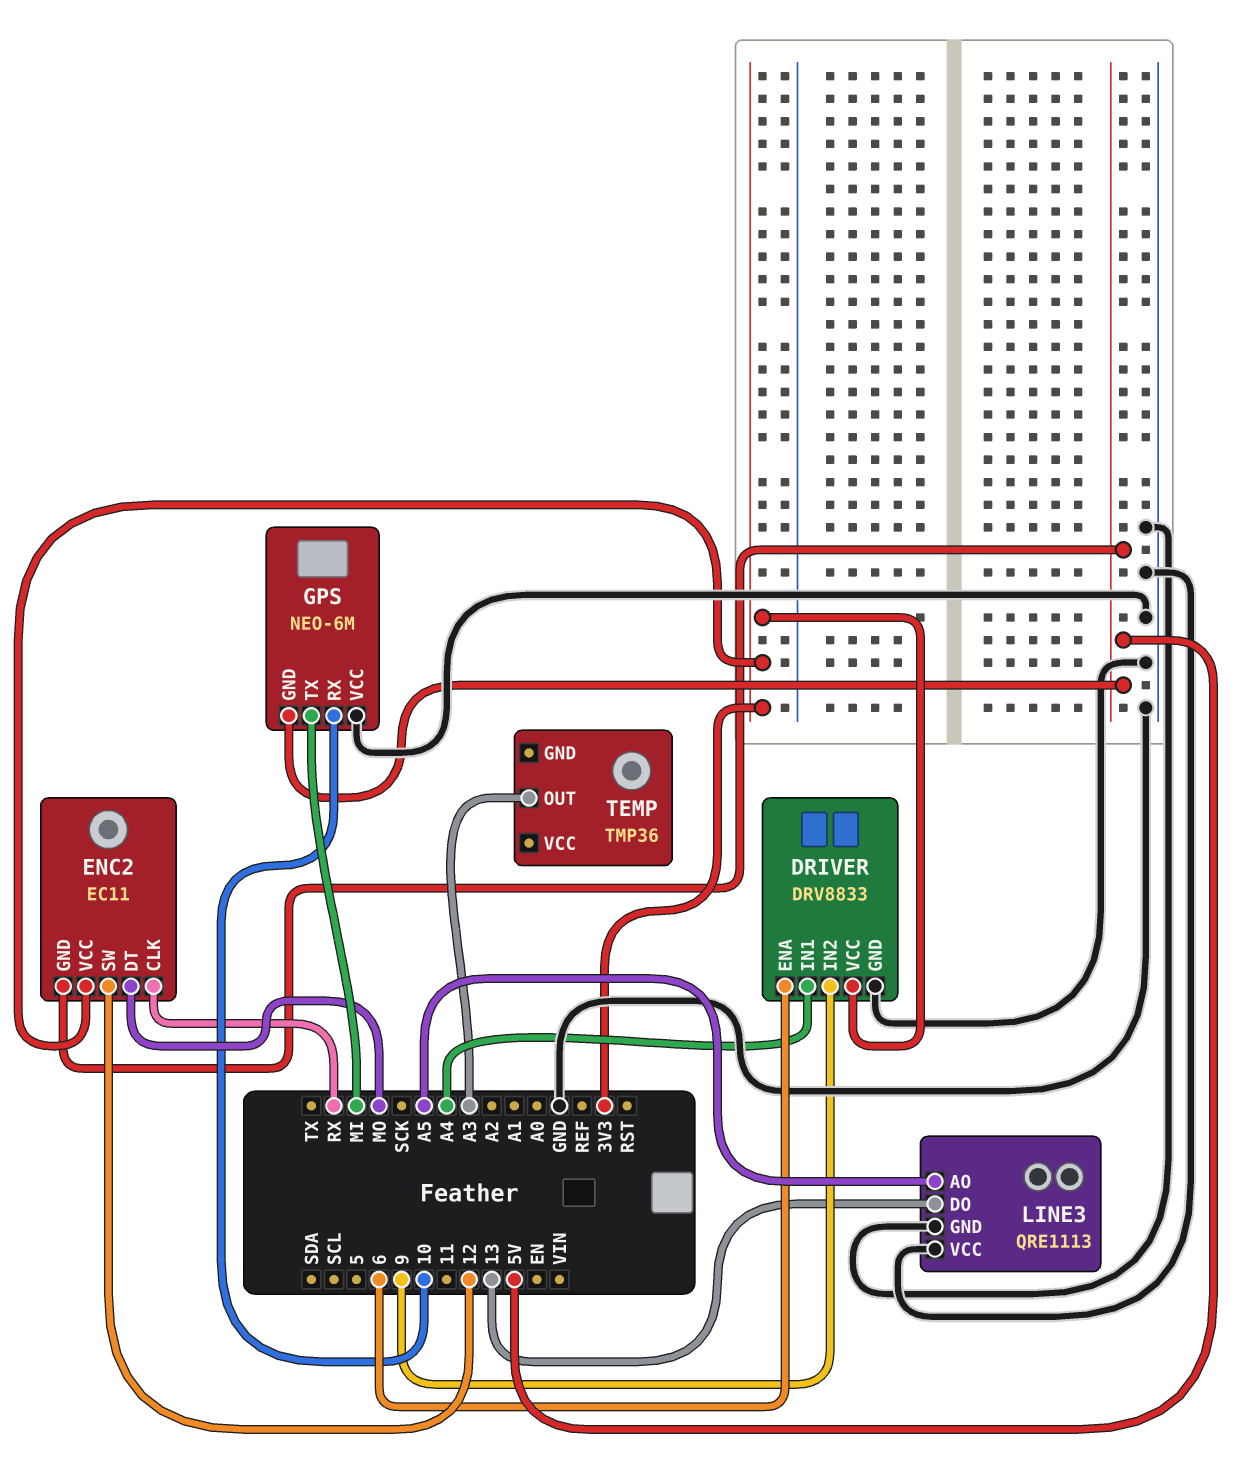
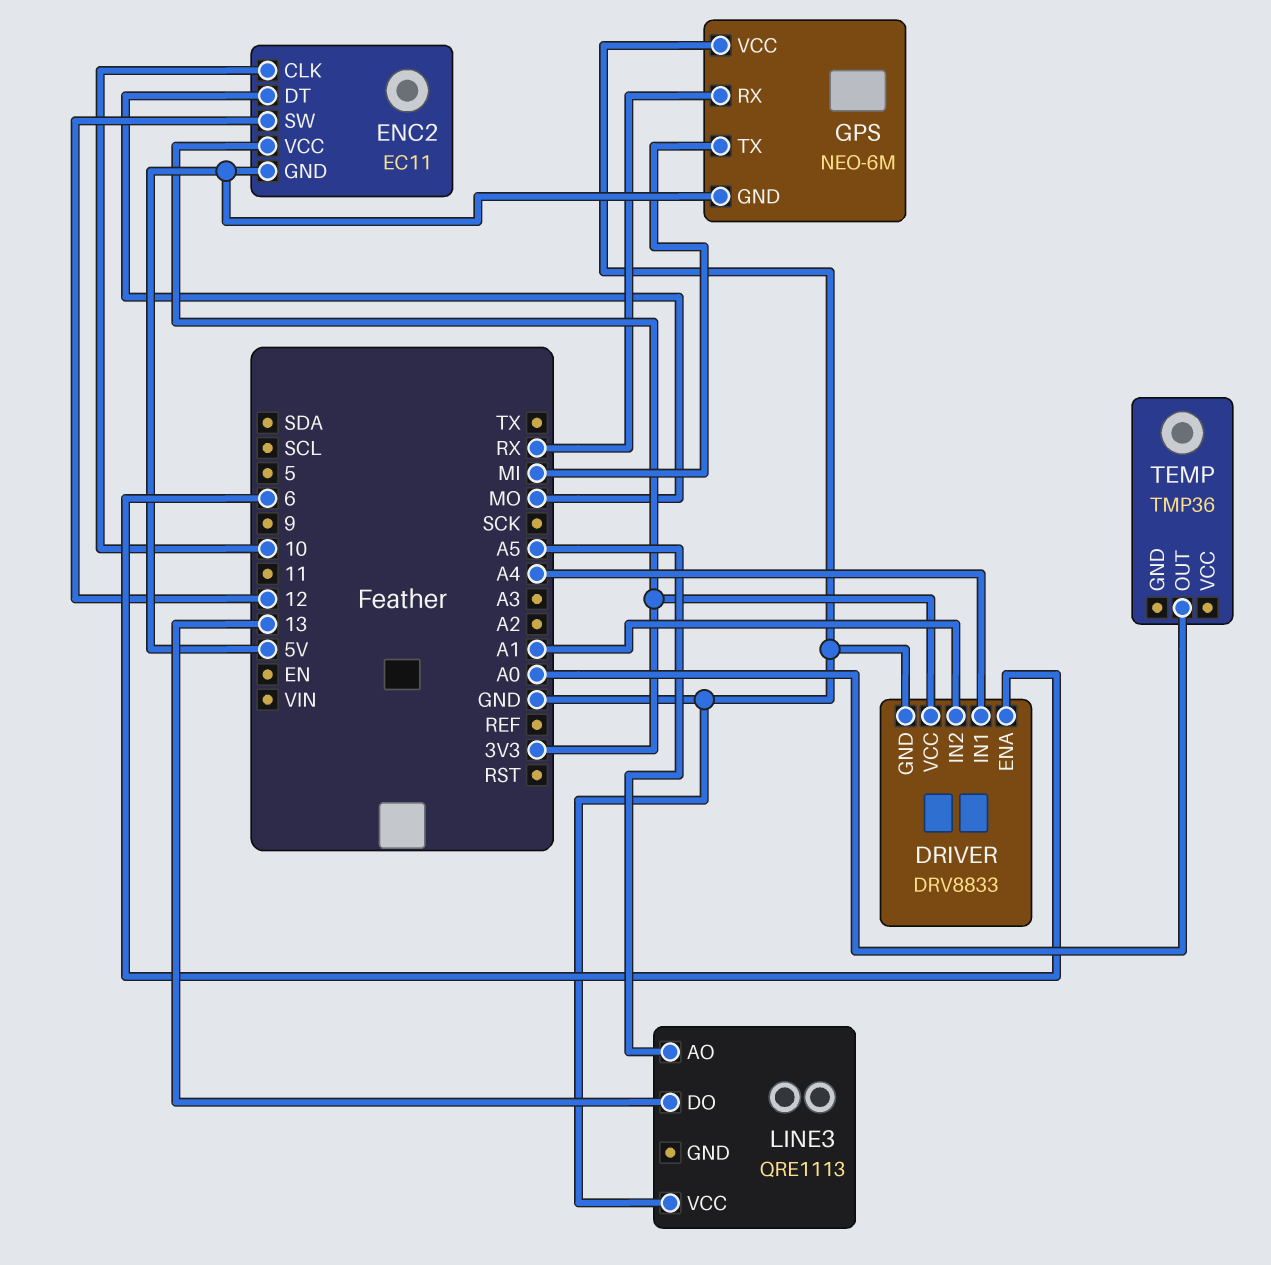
DRIVER pin IN2: 9 -> A1
ENC2 pin CLK: RX -> 10
GPS pin RX: 10 -> RX
LINE3 pin GND: GND -> none
TEMP pin OUT: A3 -> A0

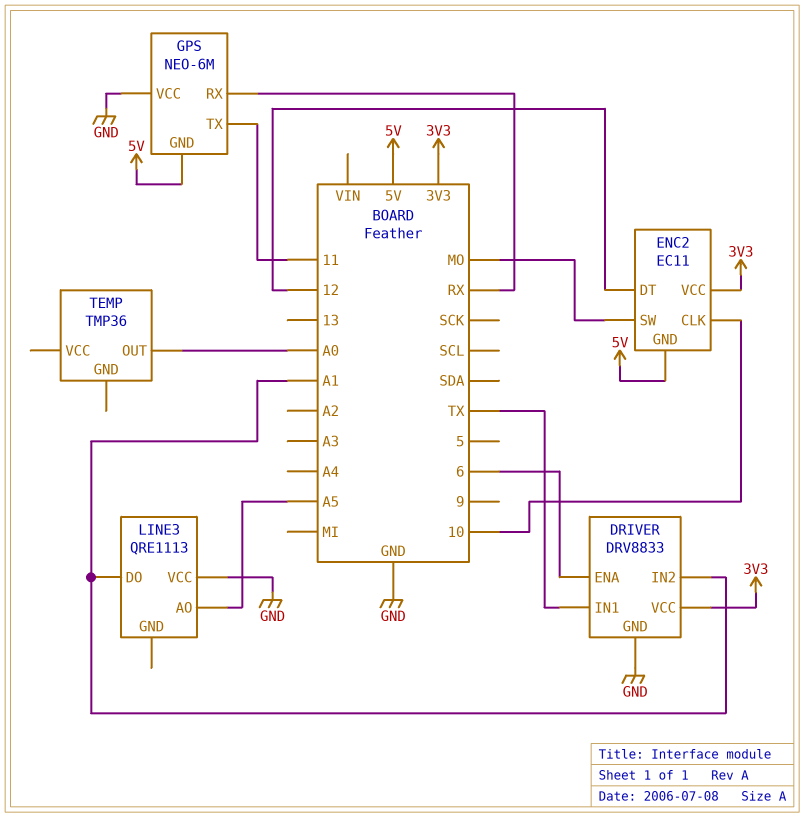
DRIVER pin IN1: A4 -> TX
ENC2 pin DT: MO -> 12
ENC2 pin SW: 12 -> MO
GPS pin TX: MI -> 11
LINE3 pin DO: 13 -> A1

